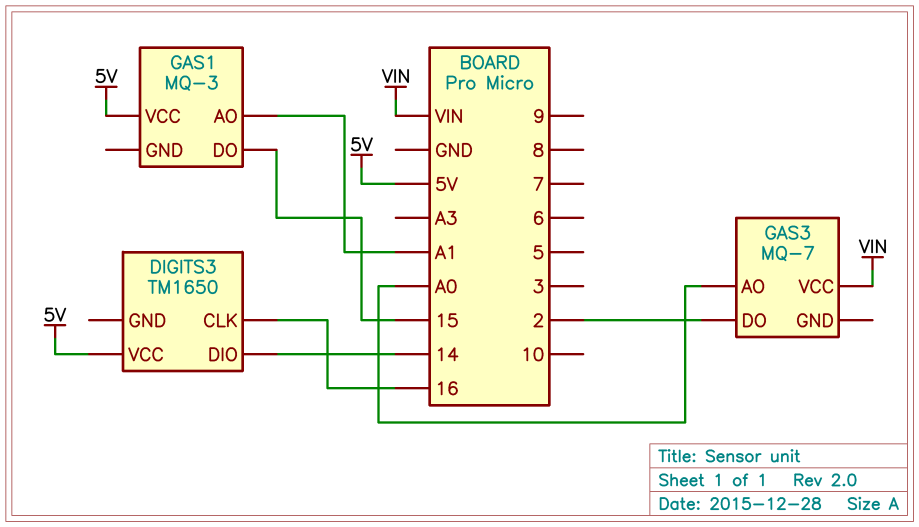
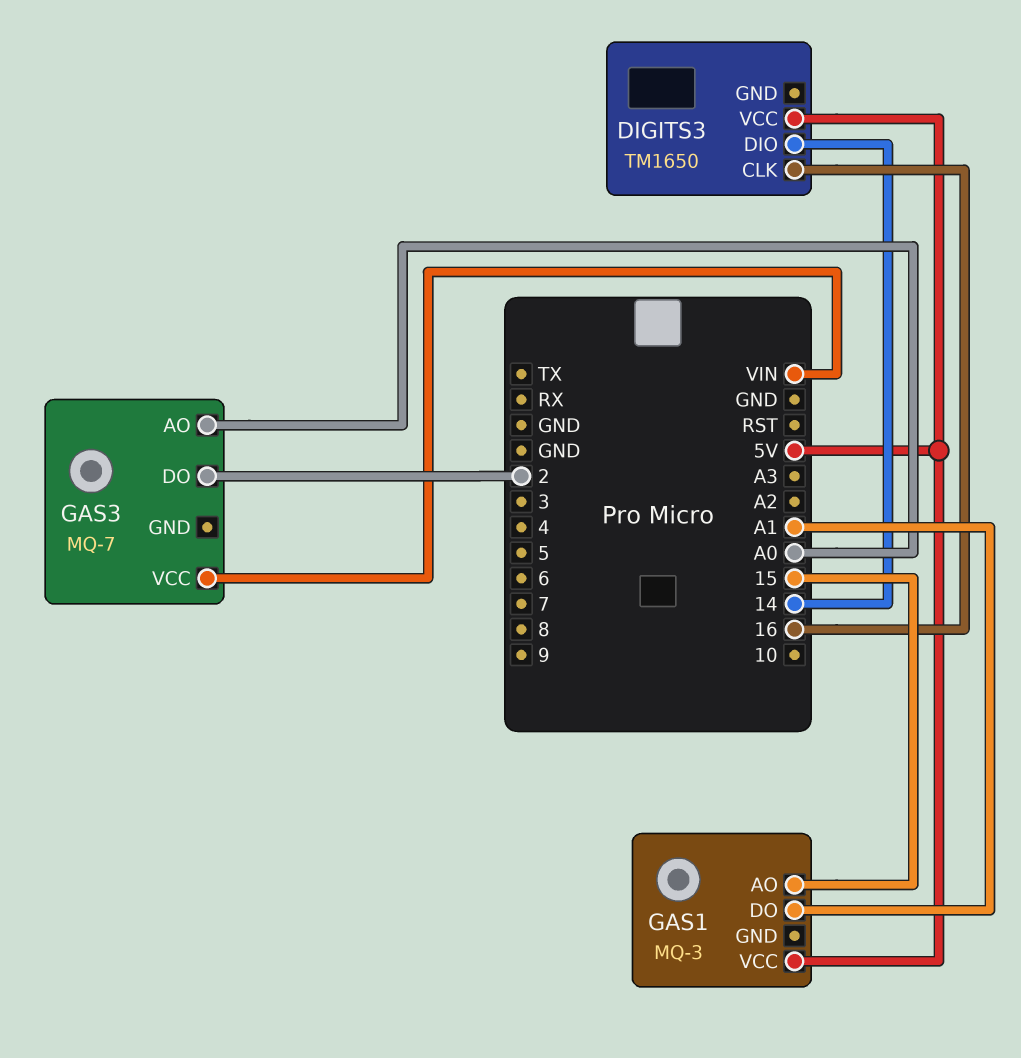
GAS1 pin AO: A1 -> 15
GAS1 pin DO: 15 -> A1

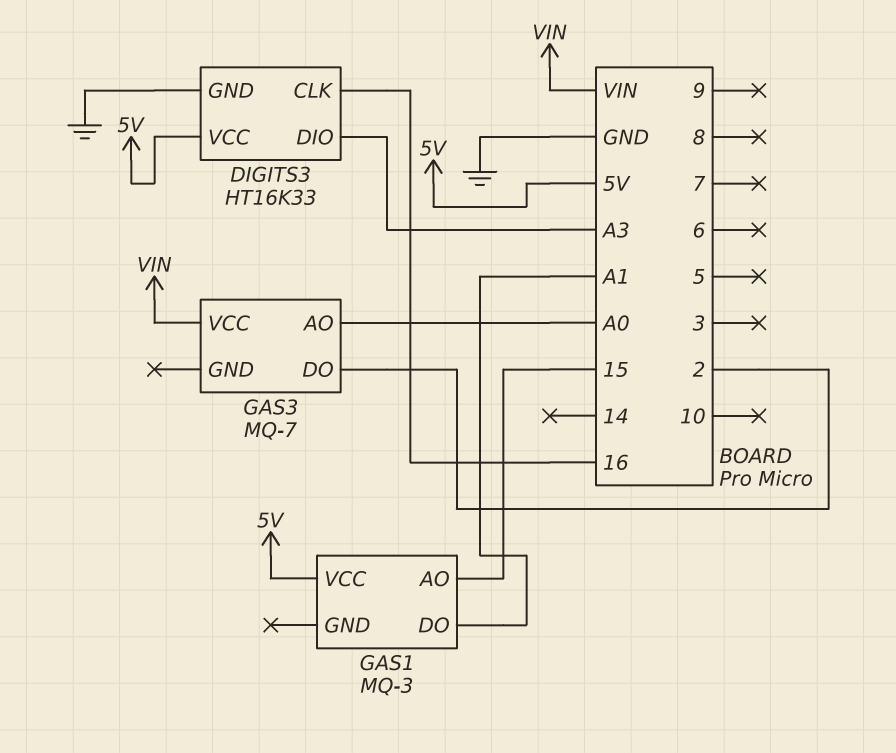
DIGITS3: TM1650 -> HT16K33
DIGITS3 pin DIO: 14 -> A3
DIGITS3 pin GND: none -> GND

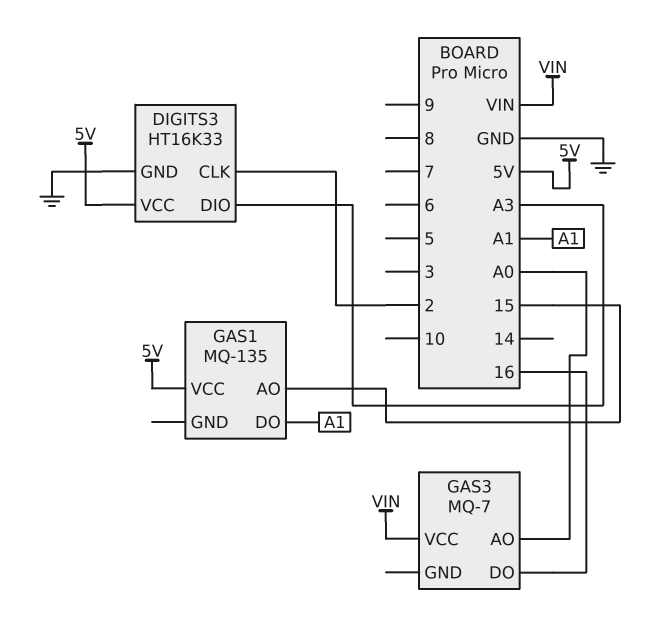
DIGITS3 pin CLK: 16 -> 2
GAS1: MQ-3 -> MQ-135
GAS3 pin DO: 2 -> 16

